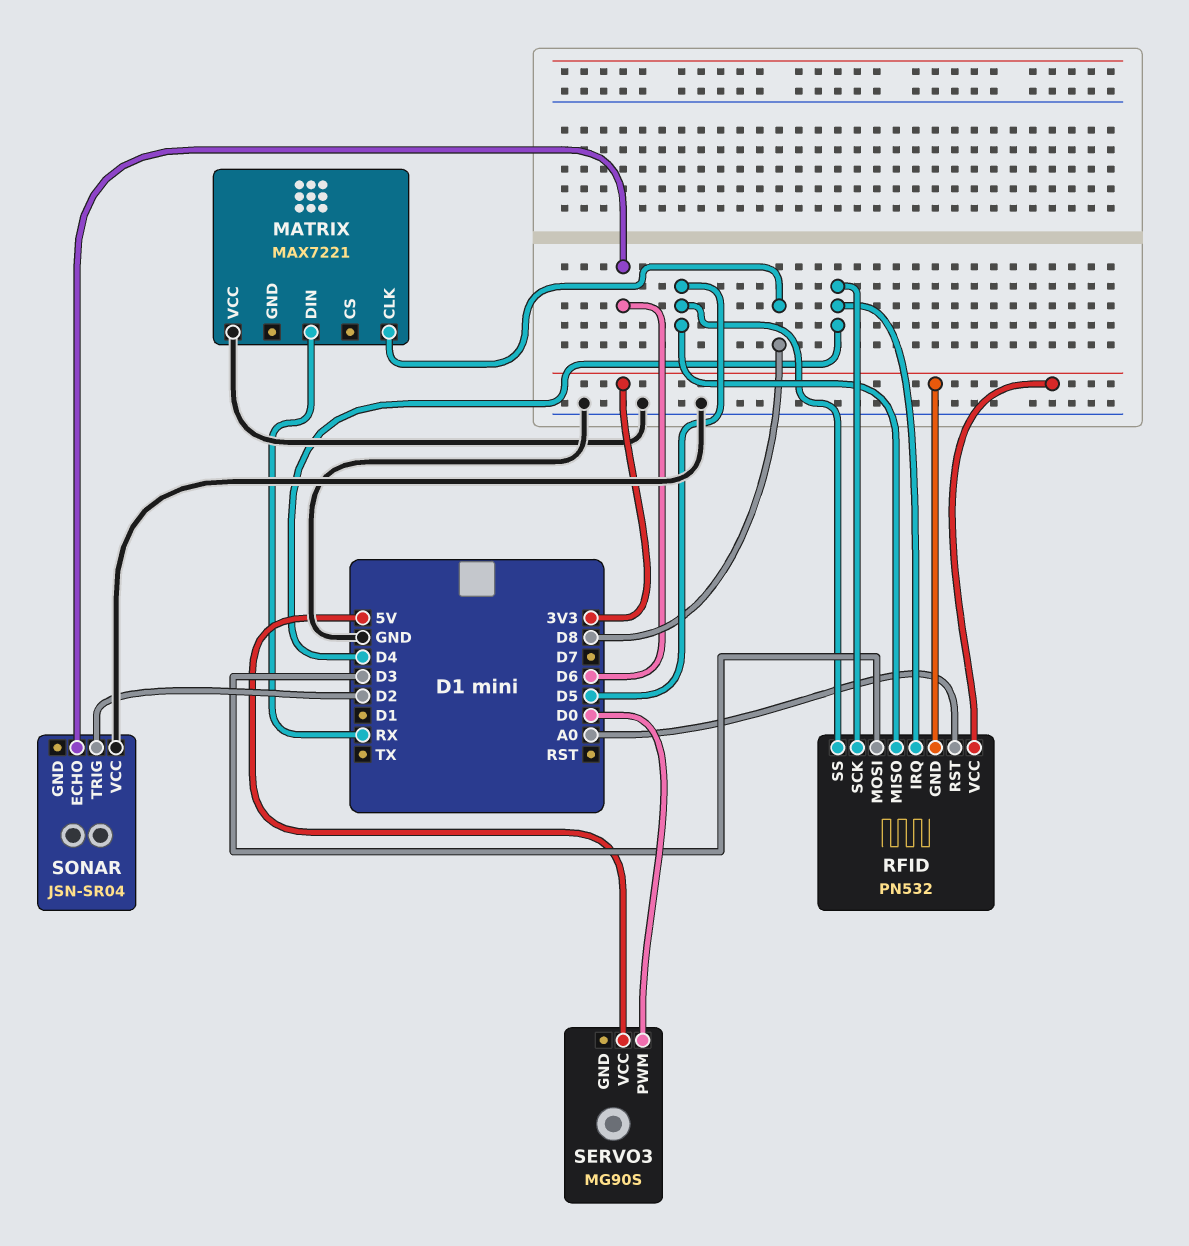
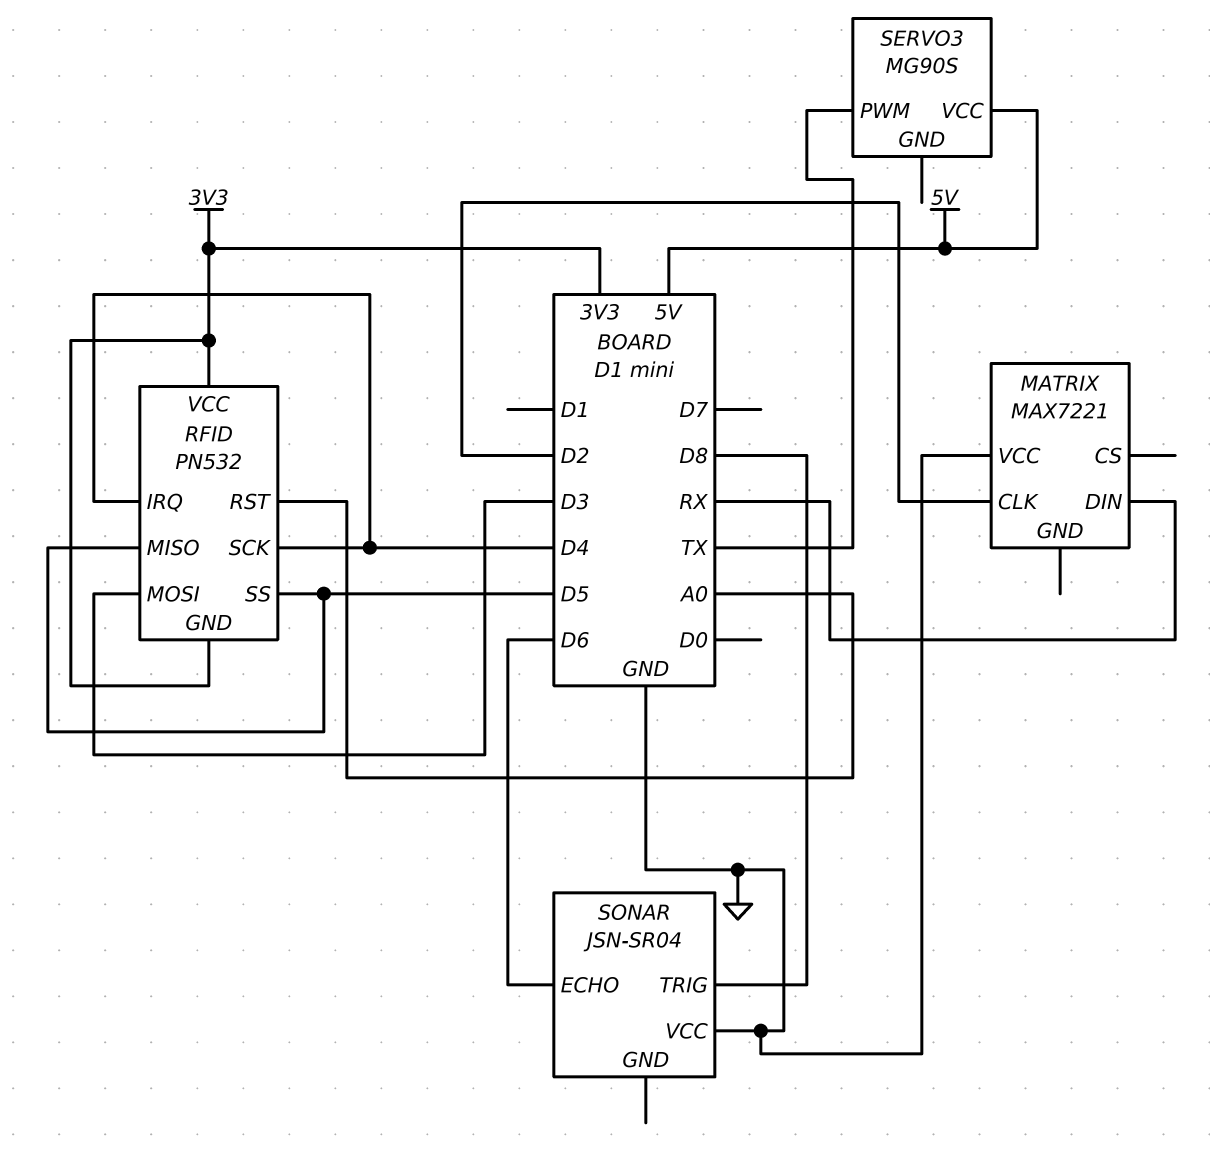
MATRIX pin CLK: D8 -> D2
SERVO3 pin PWM: D0 -> TX
SONAR pin TRIG: D2 -> D8

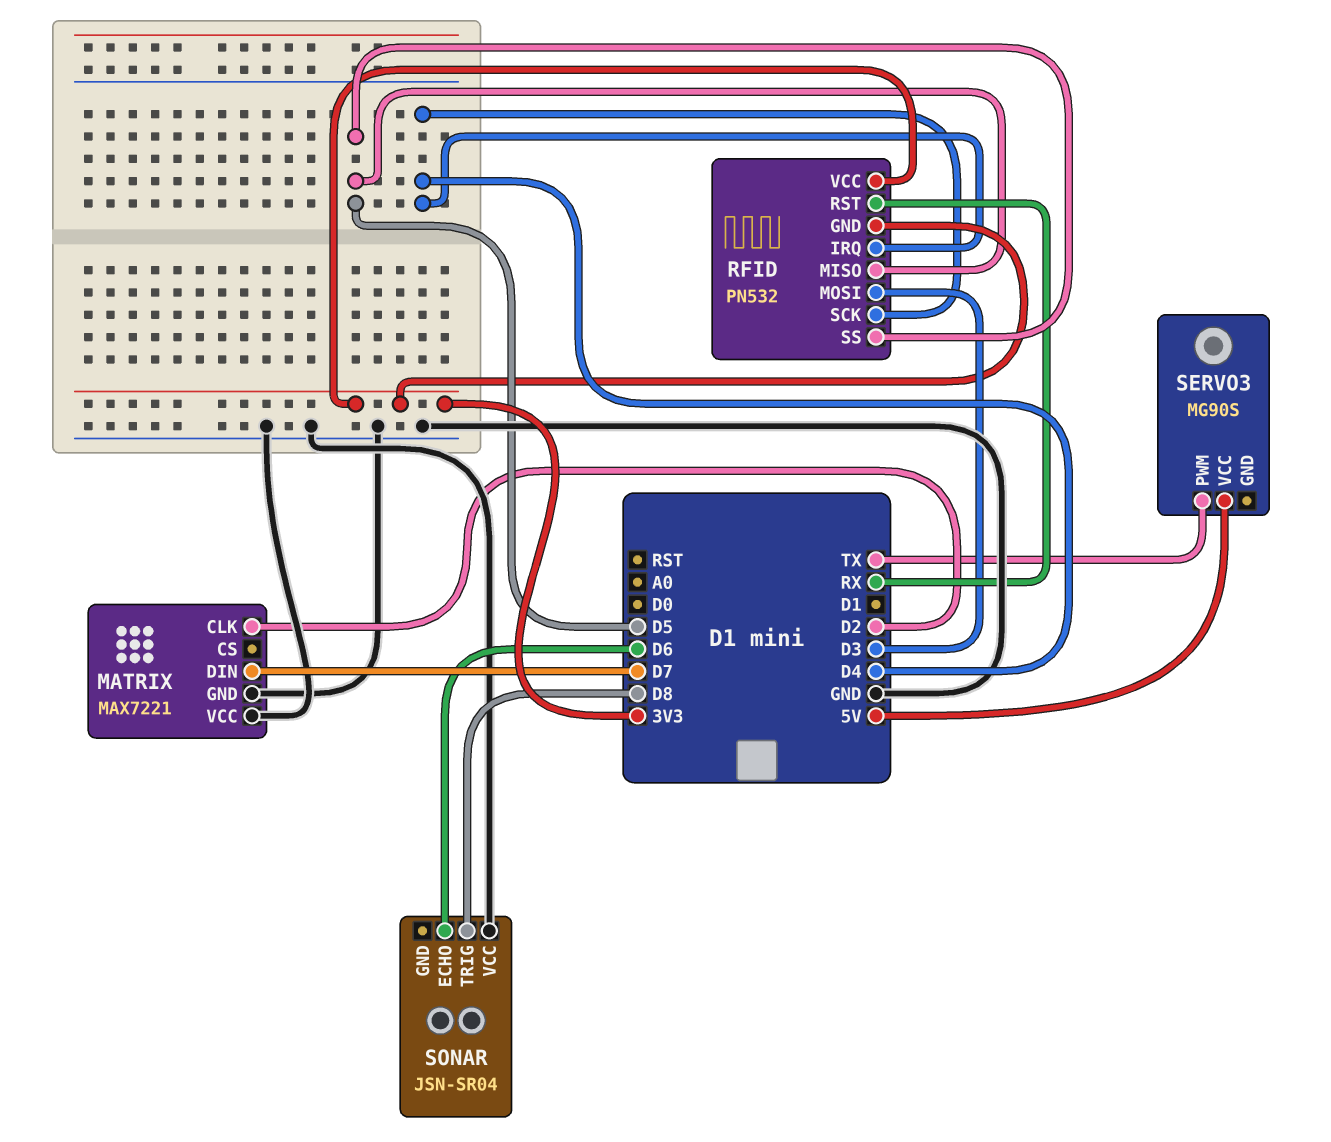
MATRIX pin DIN: RX -> D7
MATRIX pin GND: none -> GND
RFID pin RST: A0 -> RX

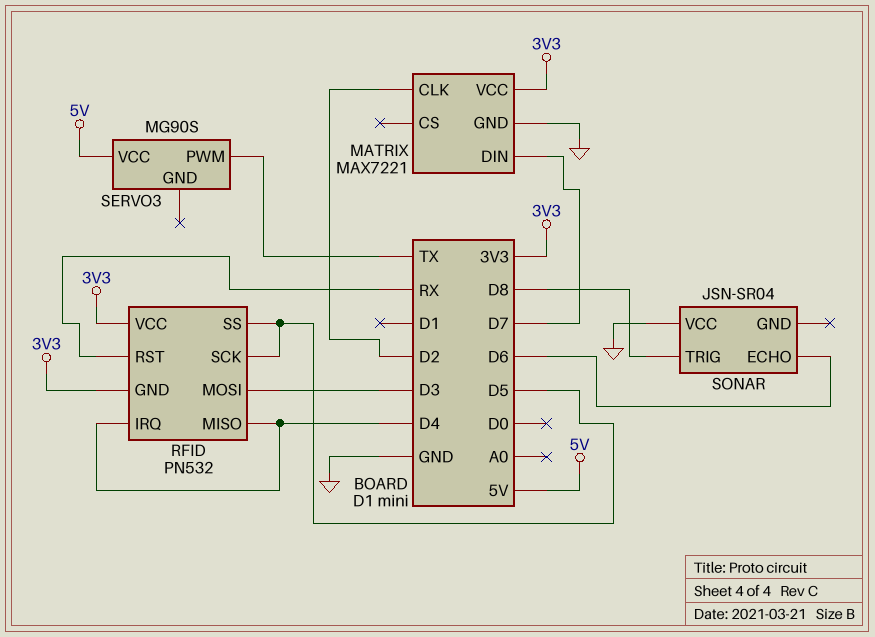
MATRIX pin VCC: GND -> 3V3
RFID pin MISO: D5 -> D4
RFID pin SCK: D4 -> D5

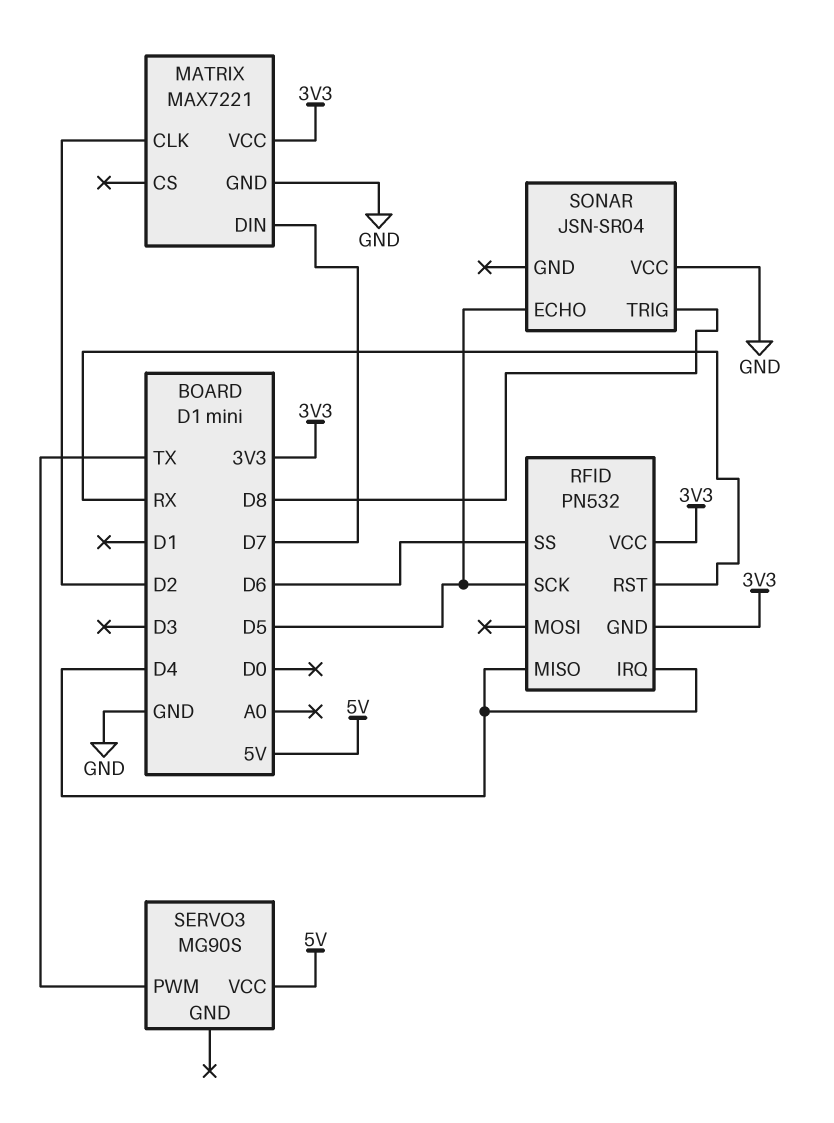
RFID pin MOSI: D3 -> none
RFID pin SS: D5 -> D6
SONAR pin ECHO: D6 -> D5

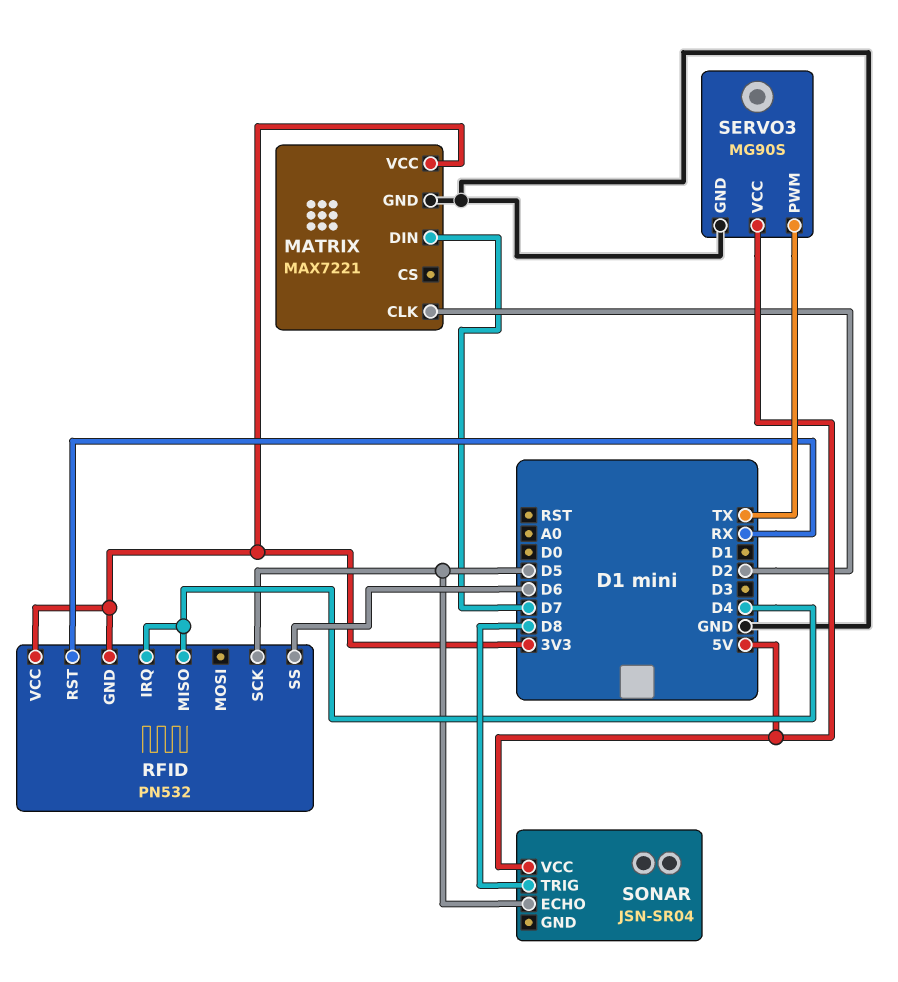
SERVO3 pin GND: none -> GND
SONAR pin VCC: GND -> 5V

